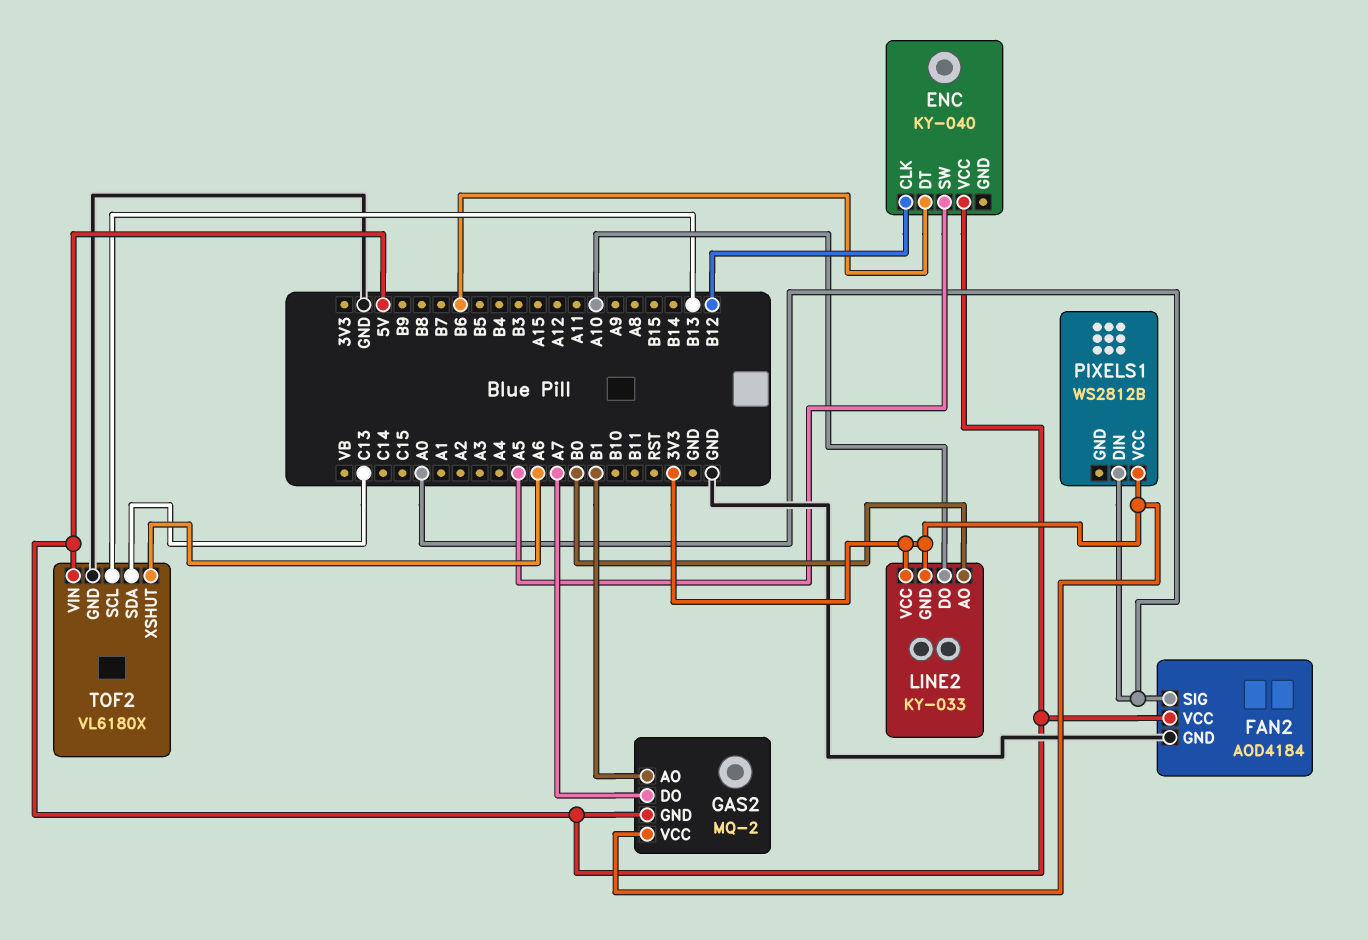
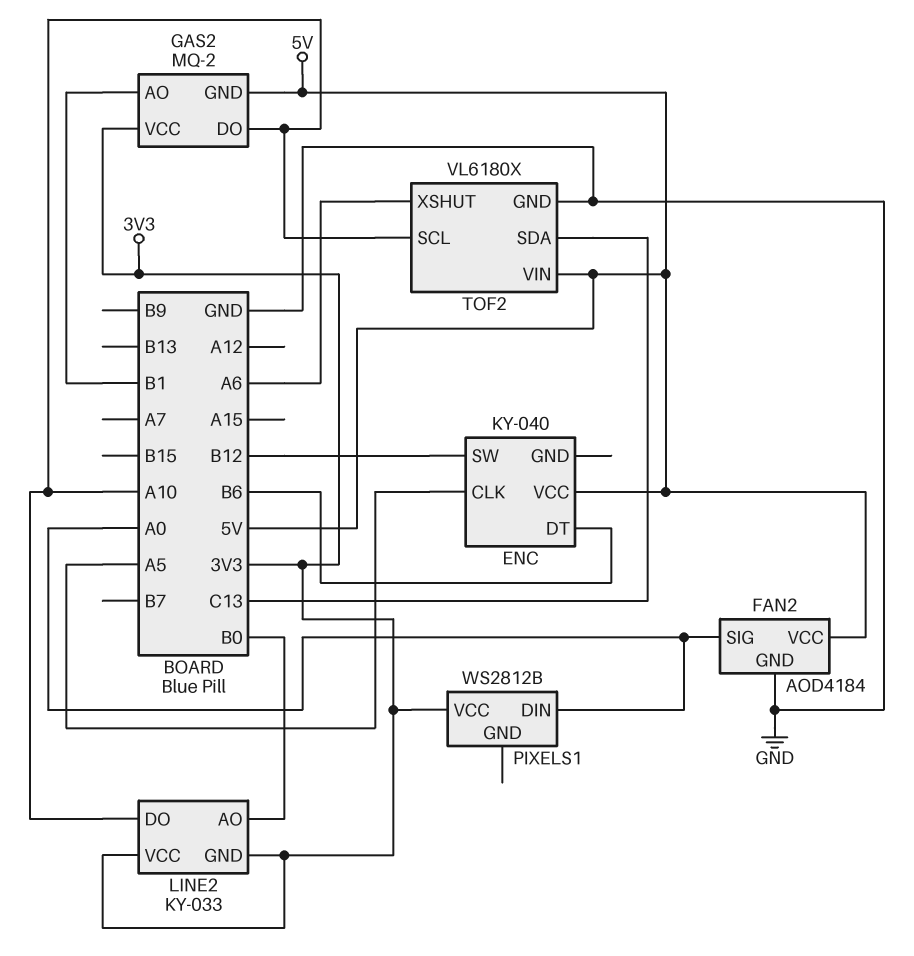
ENC pin CLK: B12 -> A5
ENC pin SW: A5 -> B12
GAS2 pin DO: A7 -> A10
TOF2 pin SCL: B13 -> A10

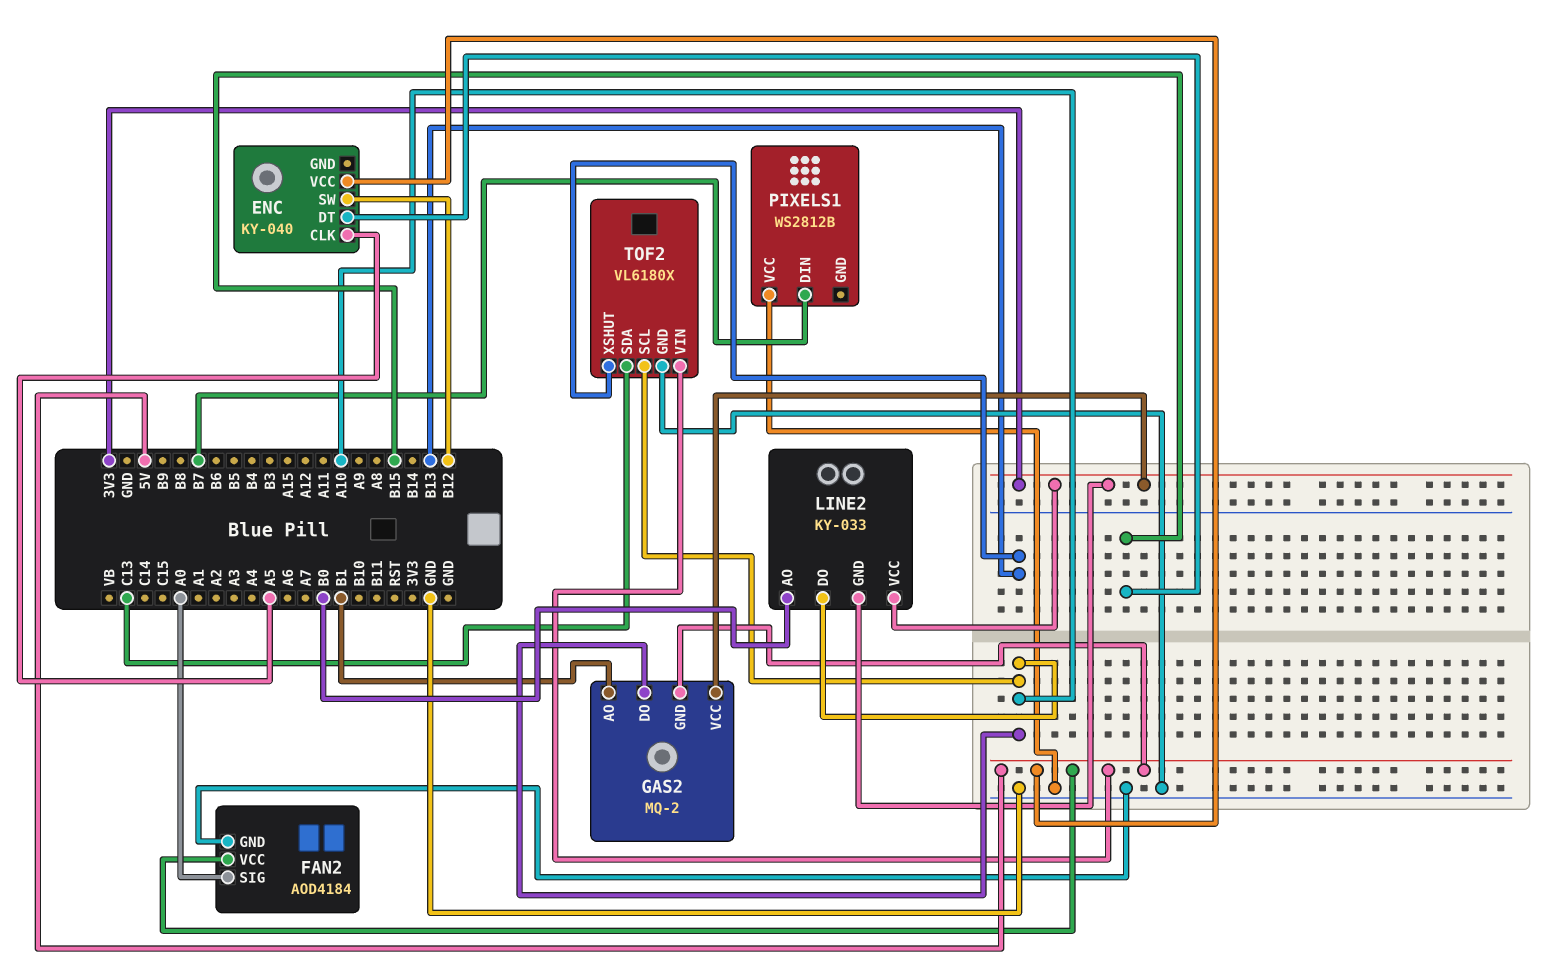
ENC pin DT: B6 -> B15
PIXELS1 pin DIN: A0 -> B7
PIXELS1 pin VCC: 3V3 -> GND
TOF2 pin XSHUT: A6 -> B13

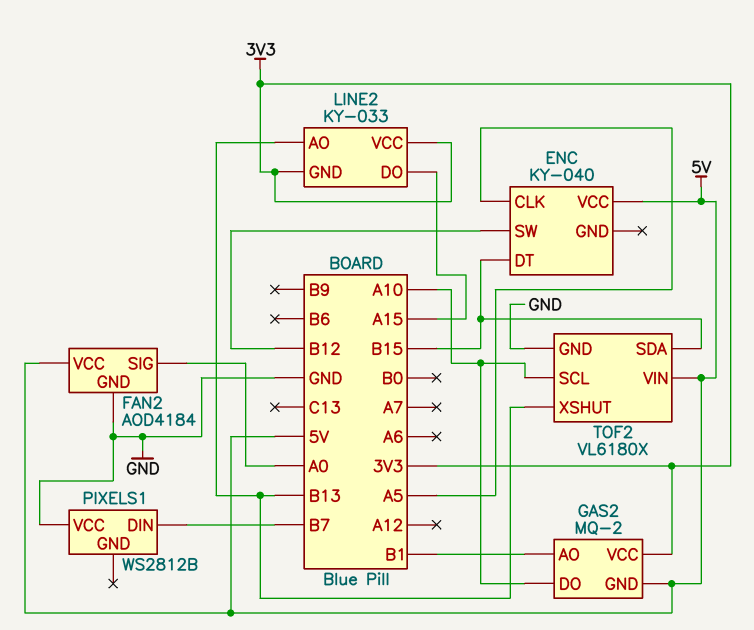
LINE2 pin AO: B0 -> B13
LINE2 pin DO: A10 -> A15
TOF2 pin SDA: C13 -> B15

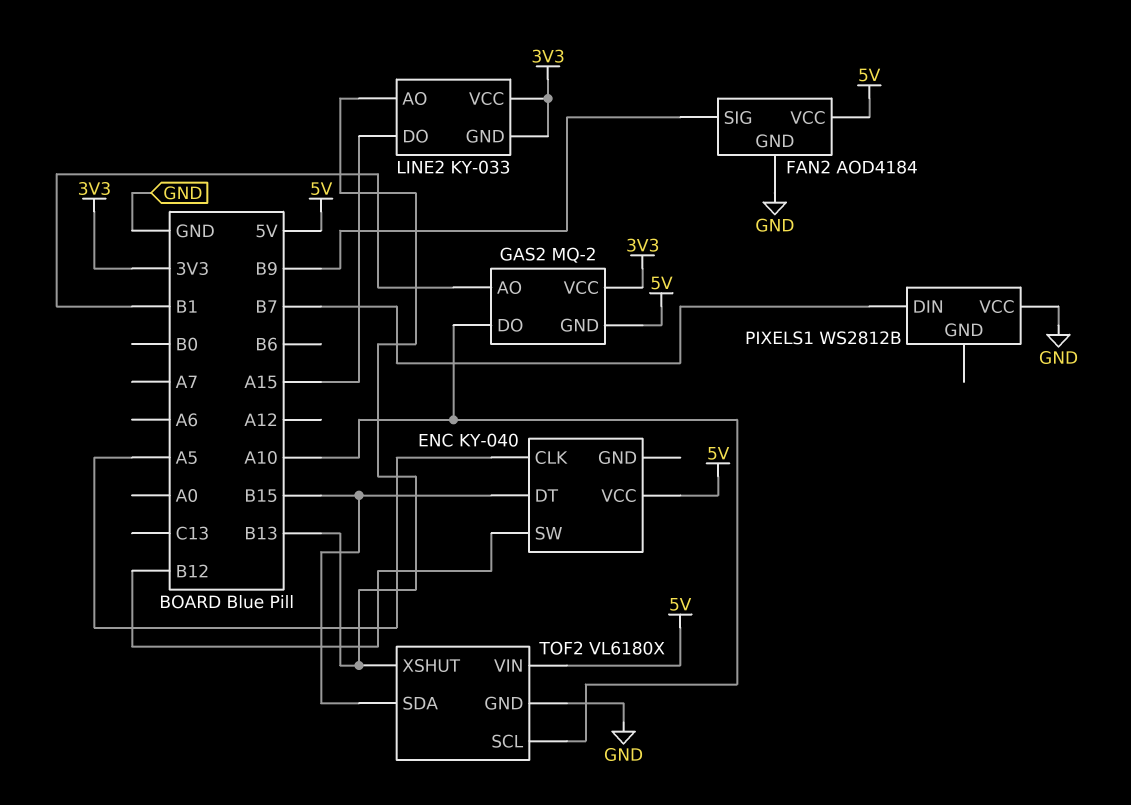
FAN2 pin SIG: A0 -> B9

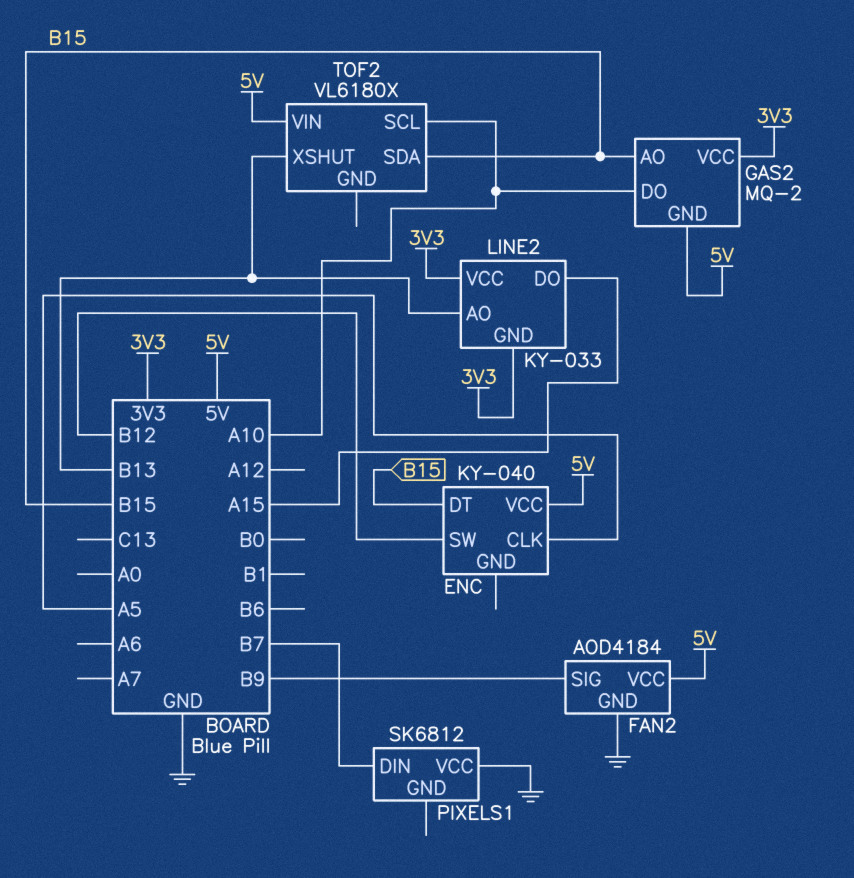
GAS2 pin AO: B1 -> B15
PIXELS1: WS2812B -> SK6812
TOF2 pin GND: GND -> none

